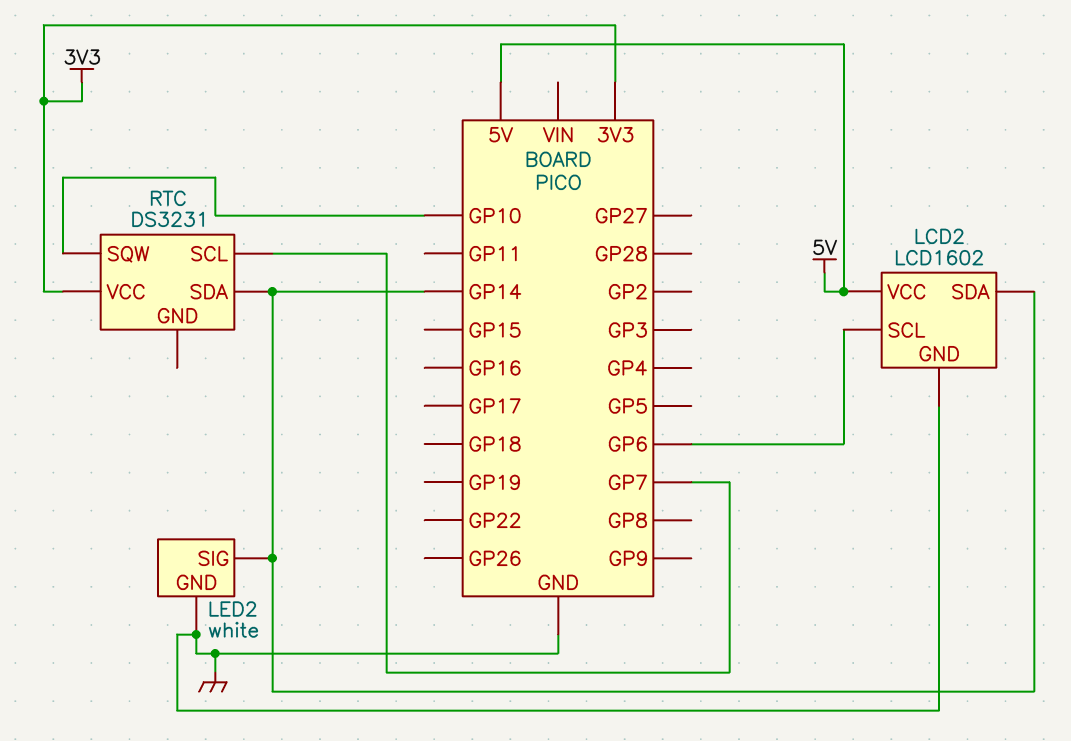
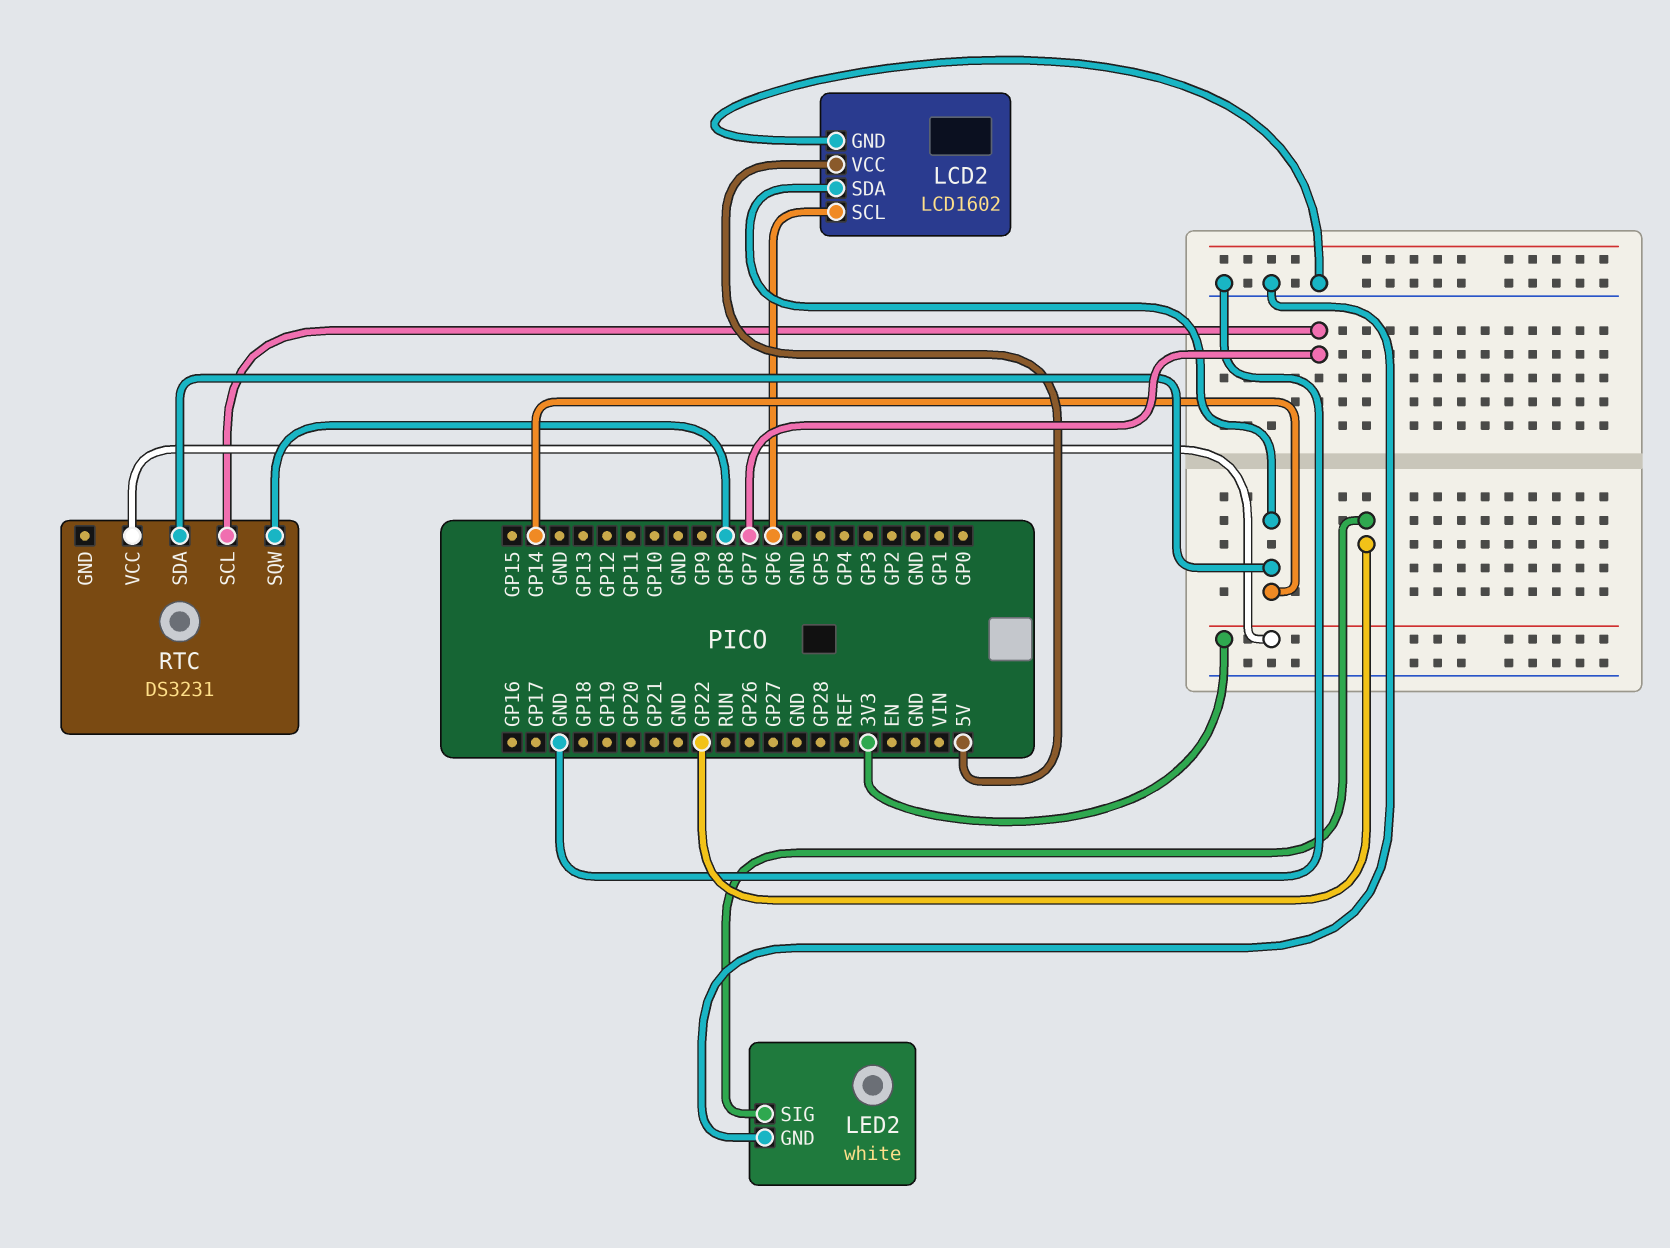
LED2 pin SIG: GP14 -> GP22
RTC pin SQW: GP10 -> GP8

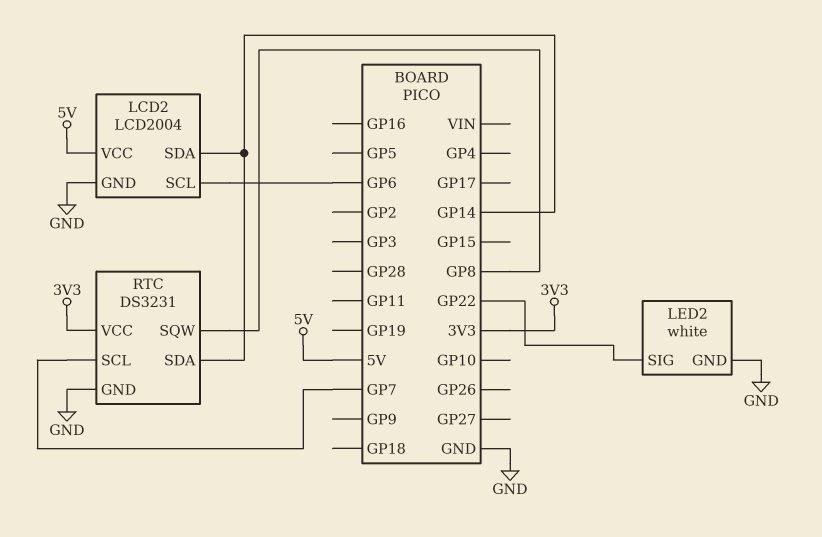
LCD2: LCD1602 -> LCD2004
RTC pin GND: none -> GND

